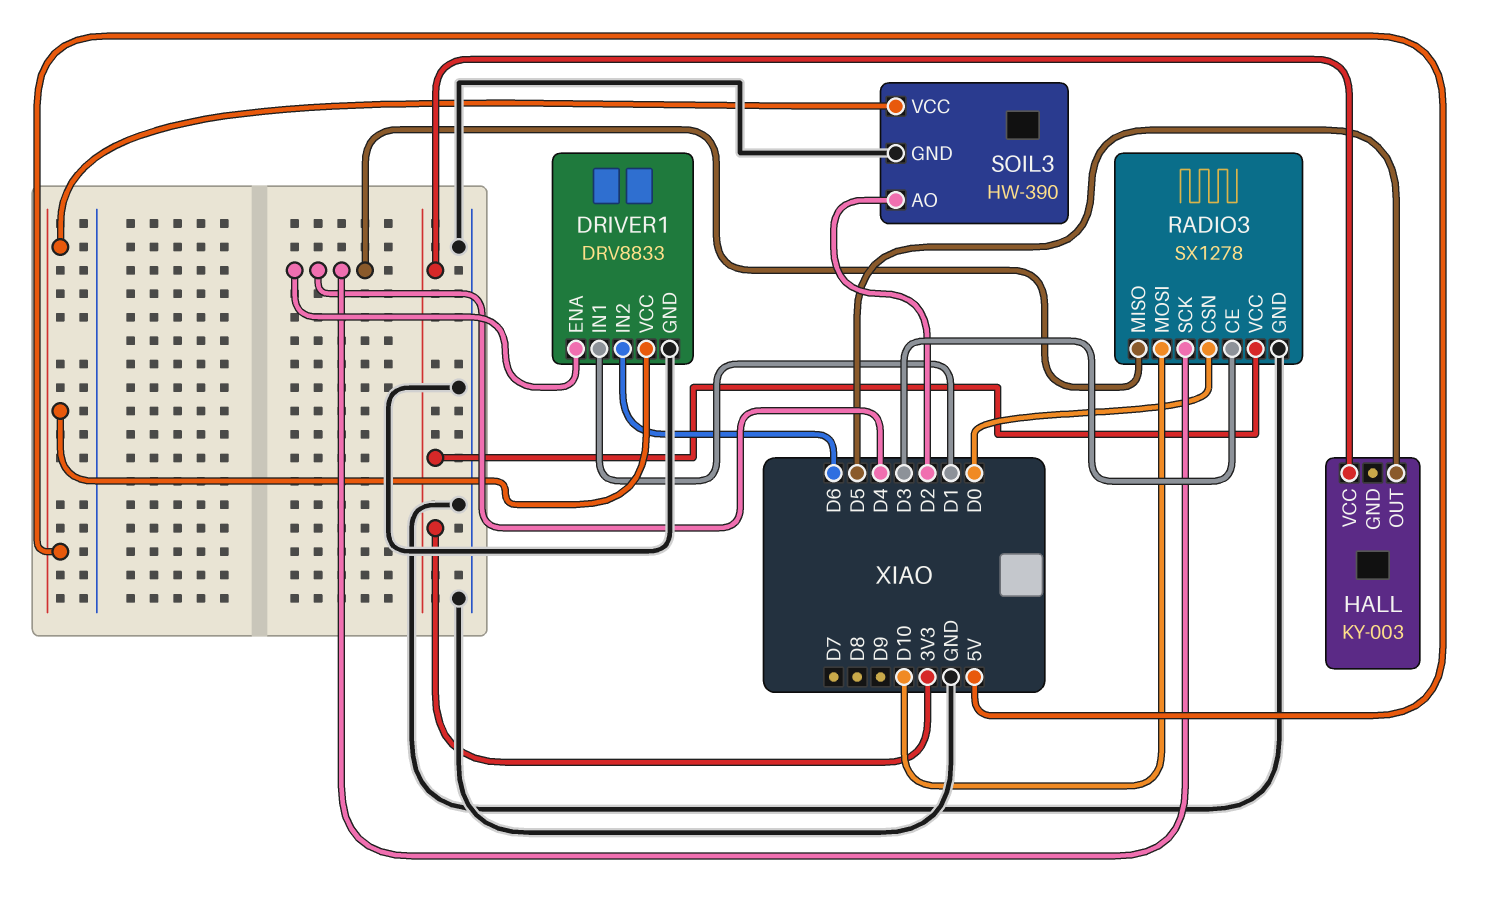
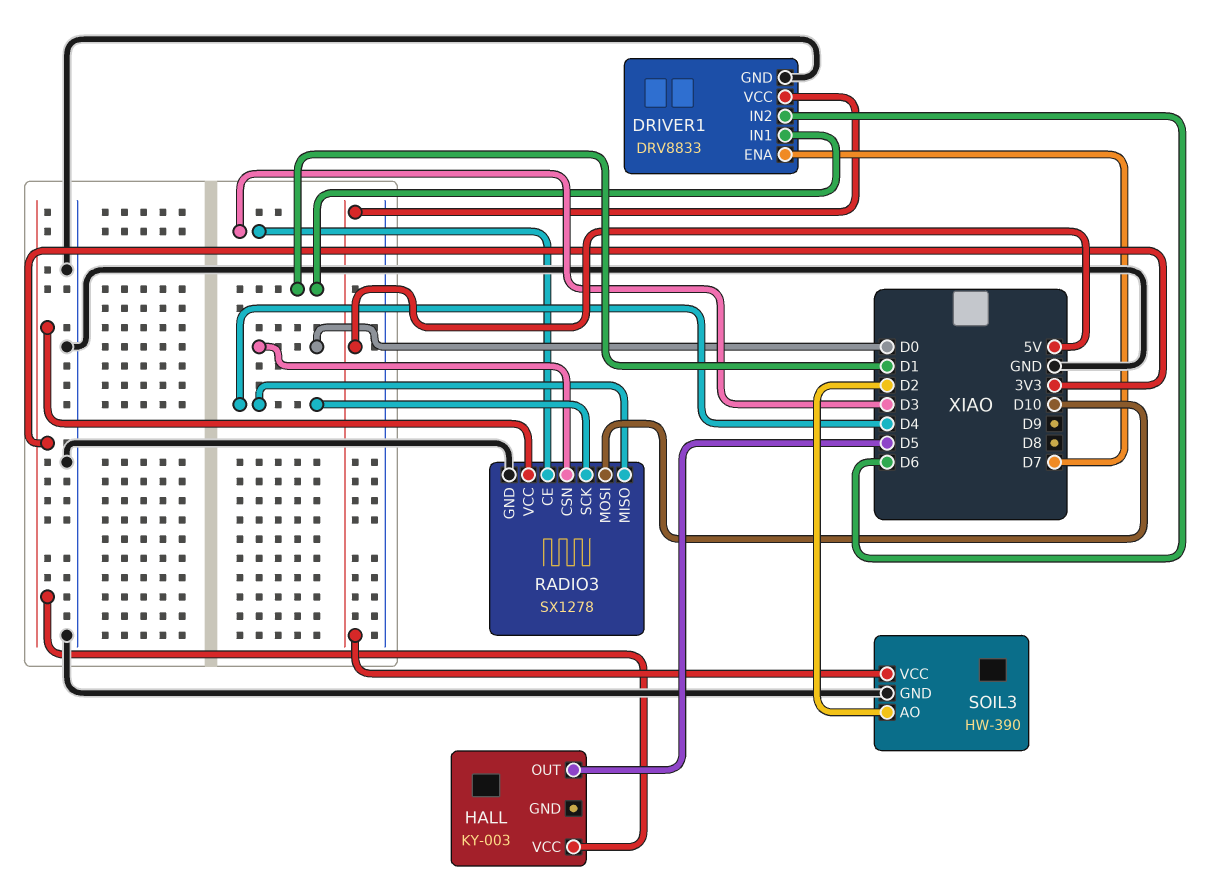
DRIVER1 pin ENA: D4 -> D7

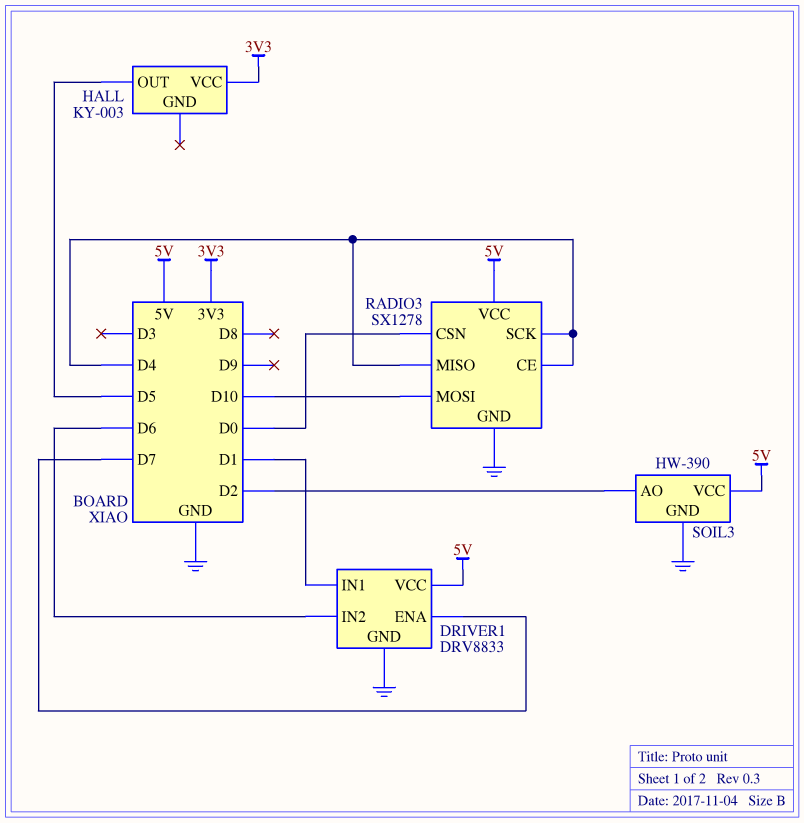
RADIO3 pin CE: D3 -> D4
RADIO3 pin VCC: 3V3 -> 5V

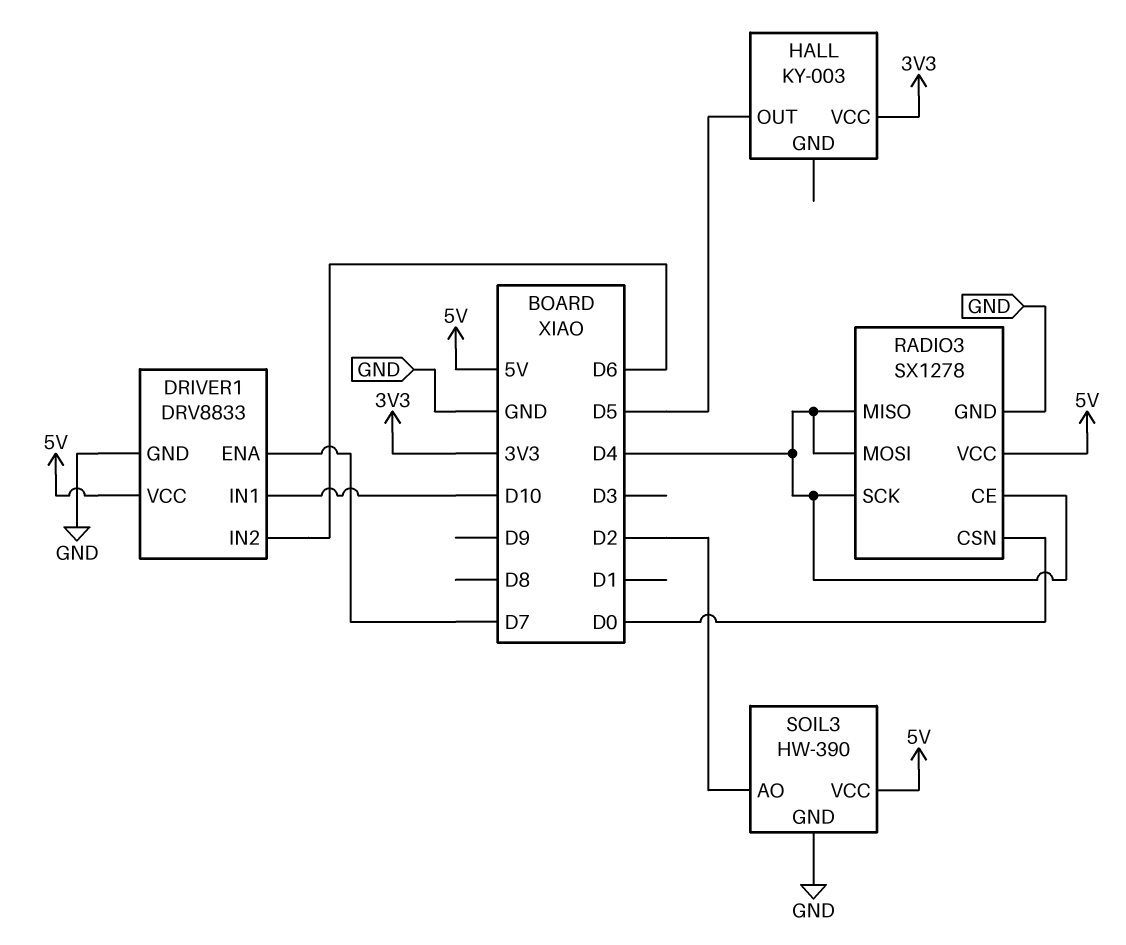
DRIVER1 pin IN1: D1 -> D10
RADIO3 pin MOSI: D10 -> D4

